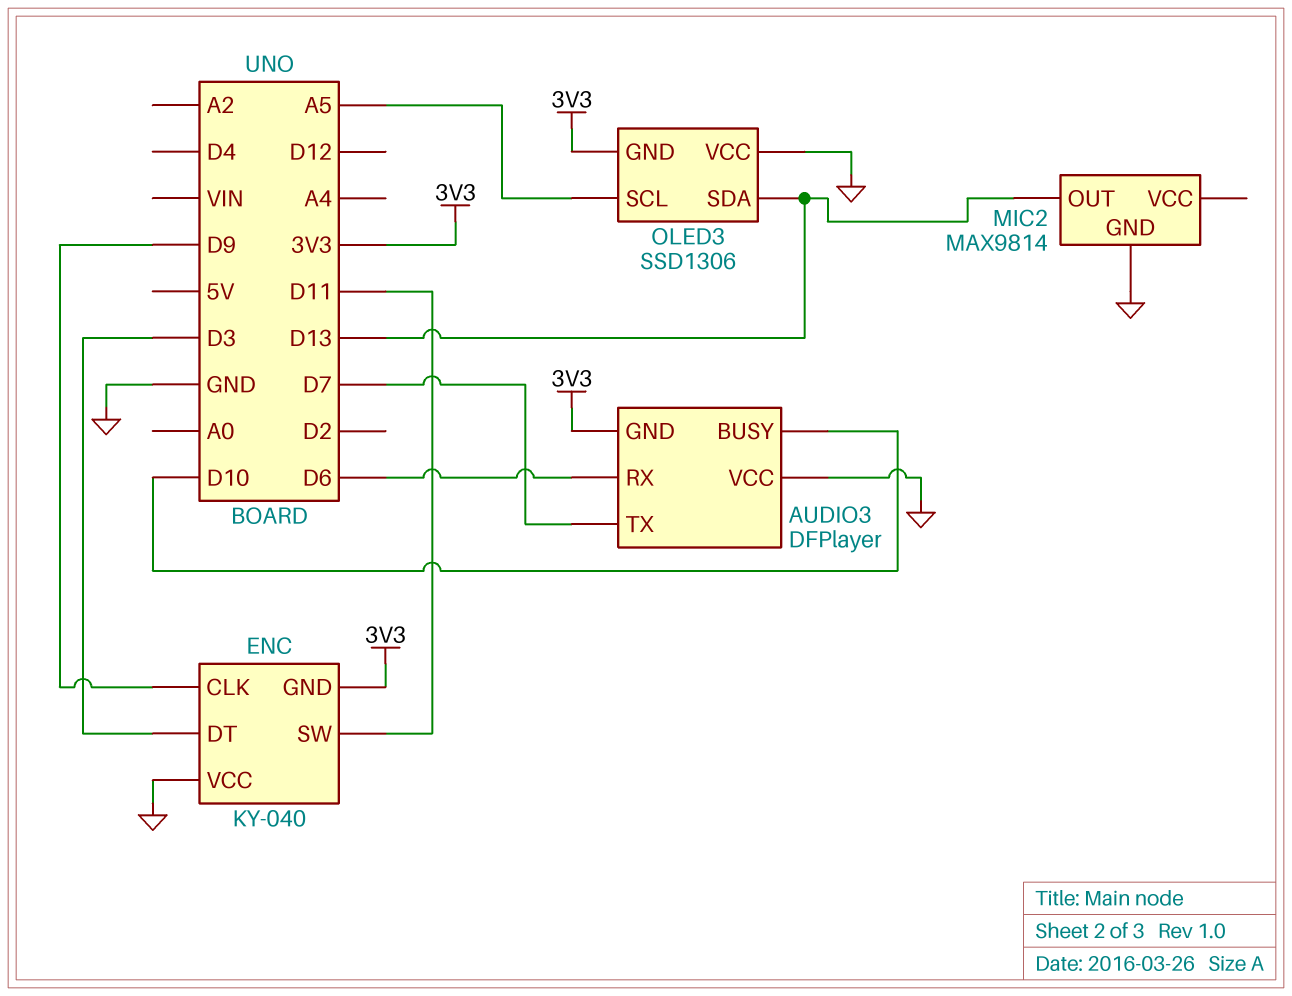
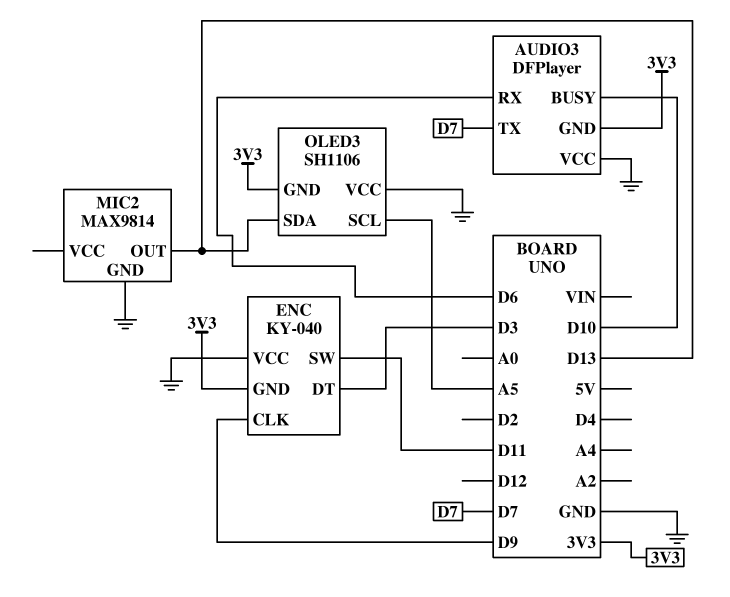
OLED3: SSD1306 -> SH1106

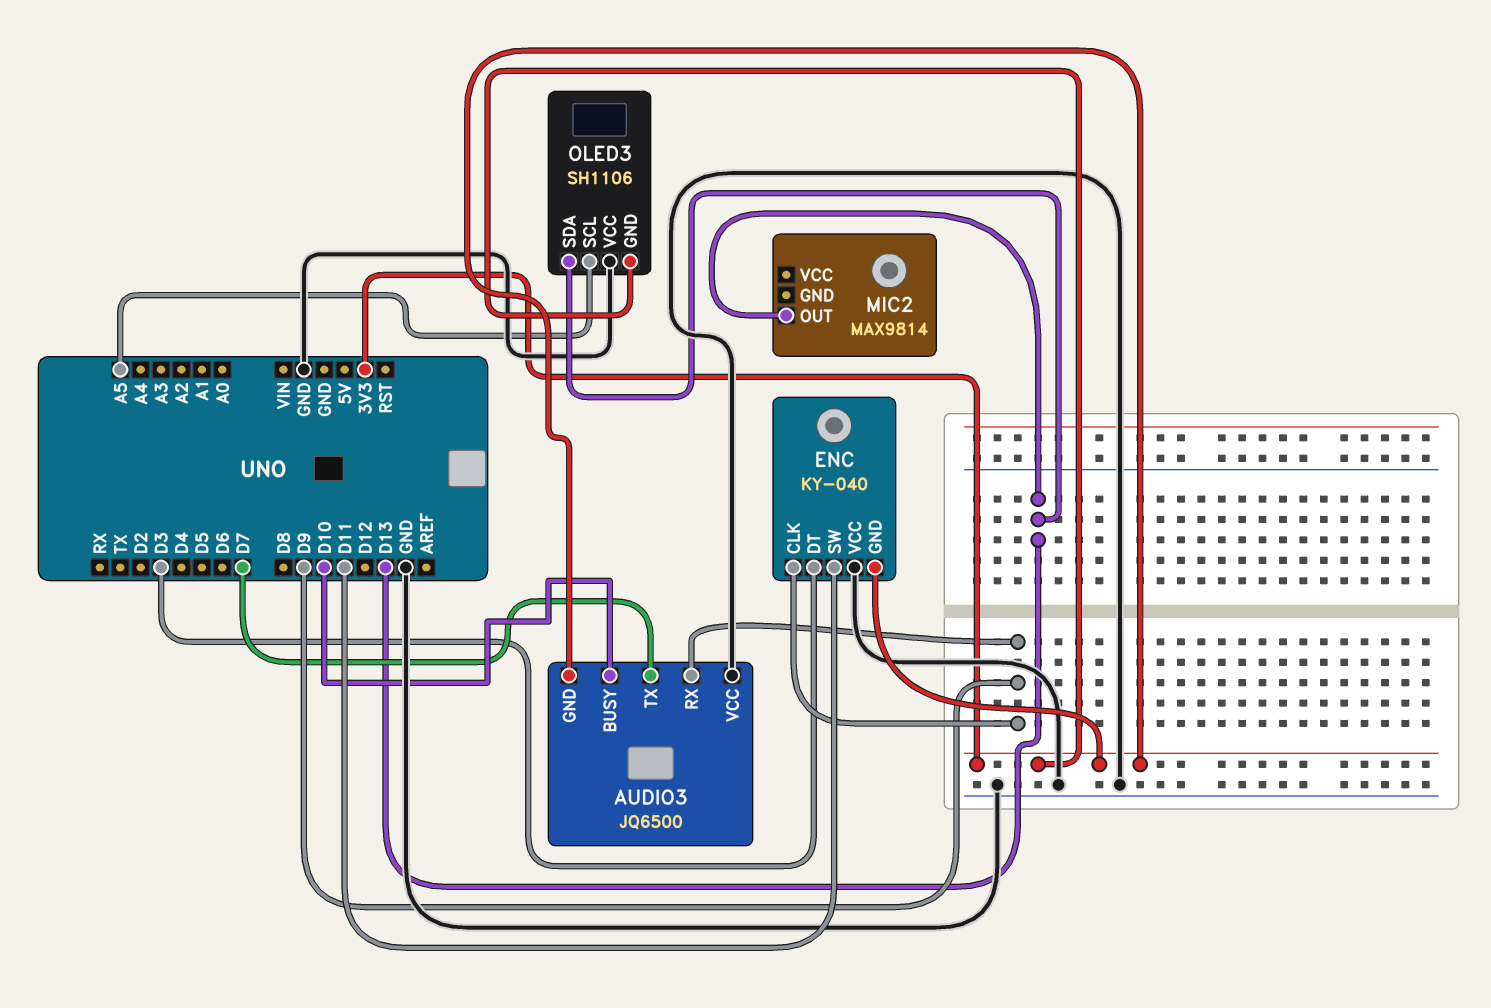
AUDIO3: DFPlayer -> JQ6500
AUDIO3 pin RX: D6 -> D9
MIC2 pin GND: GND -> none

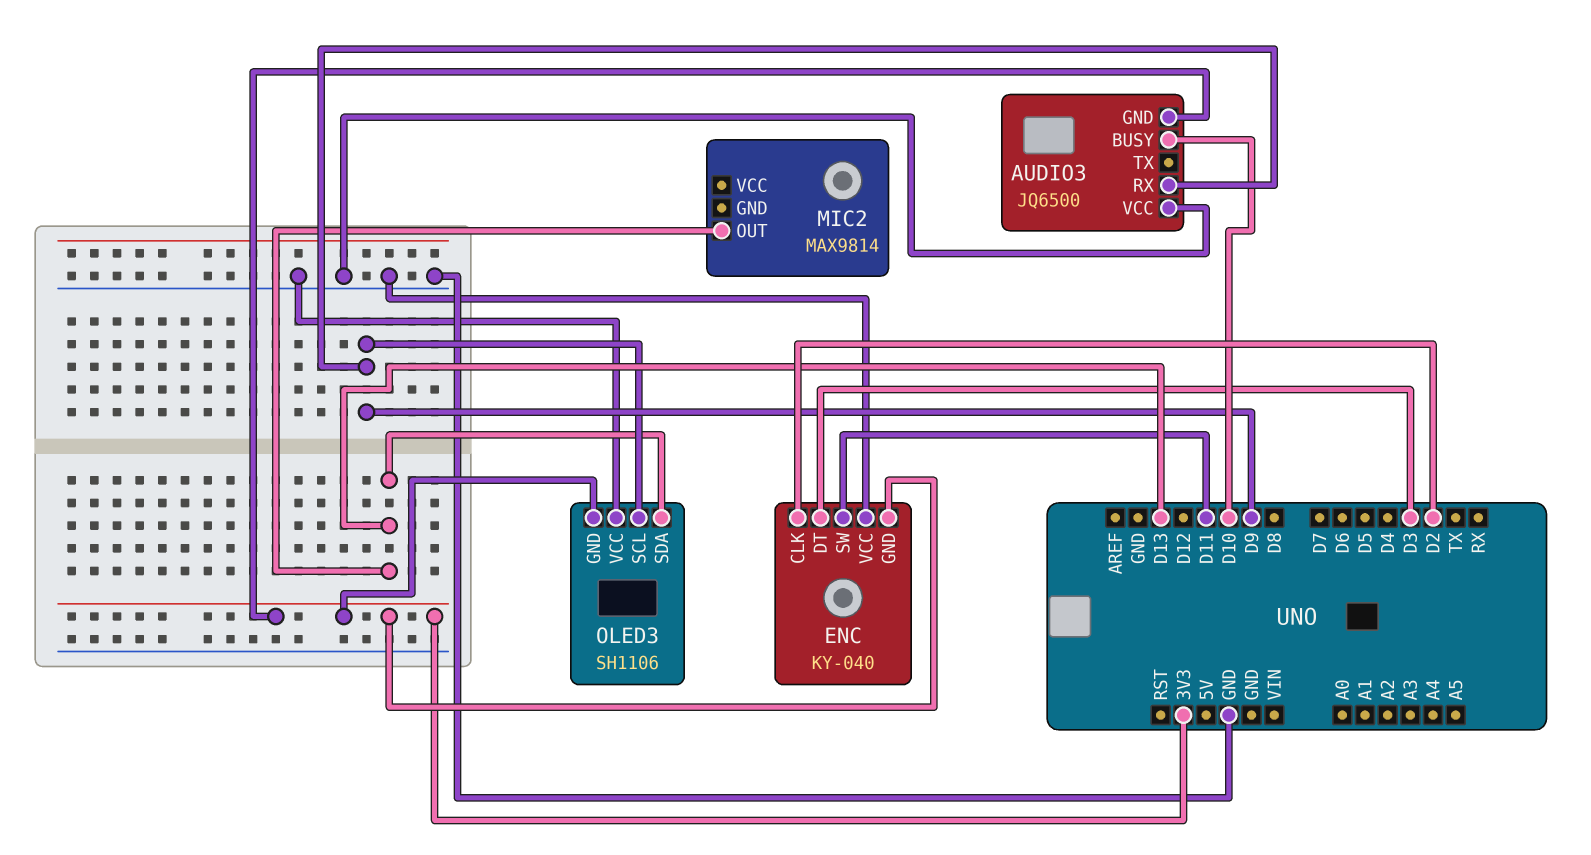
AUDIO3 pin TX: D7 -> none
ENC pin CLK: D9 -> D2
OLED3 pin SCL: A5 -> D9

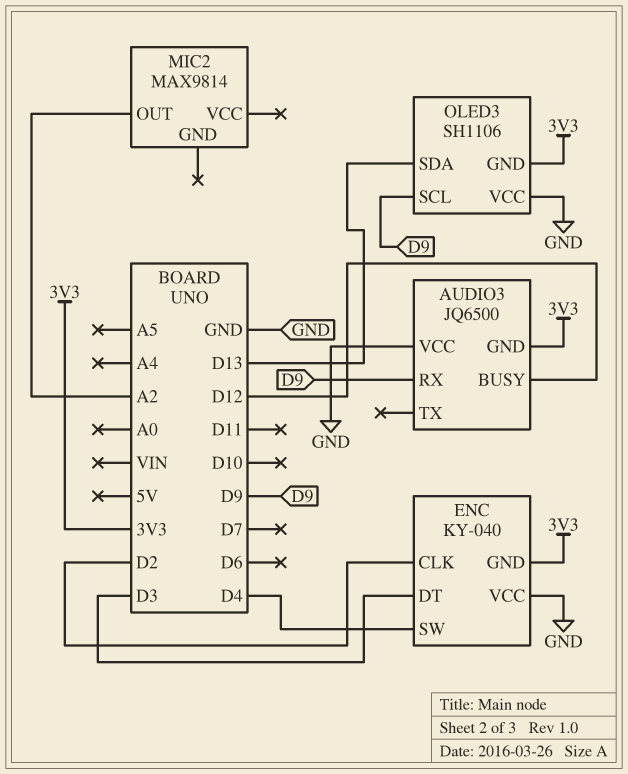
AUDIO3 pin BUSY: D10 -> D12
ENC pin SW: D11 -> D4
MIC2 pin OUT: D13 -> A2

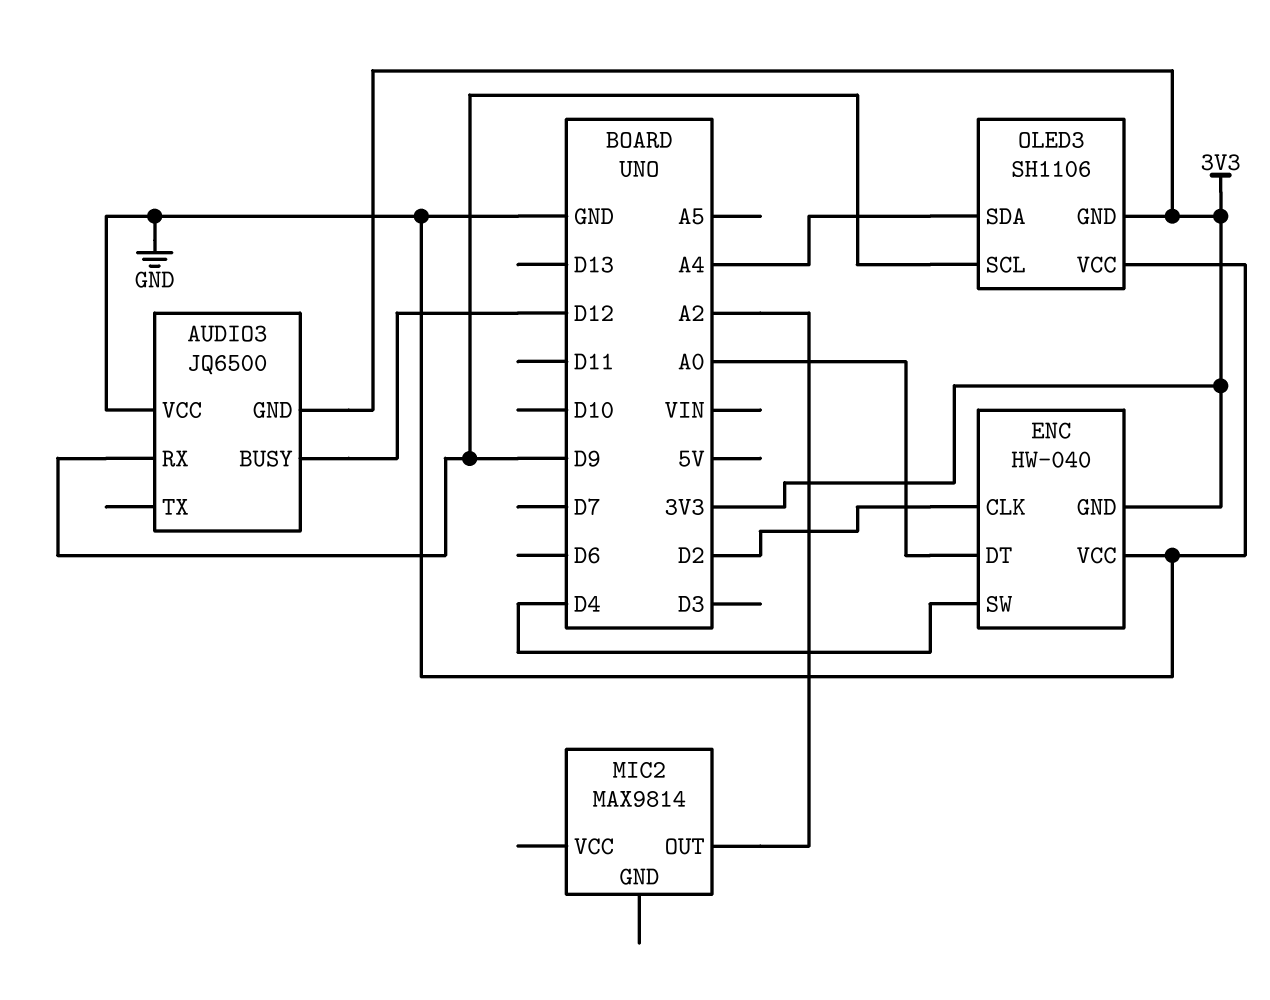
ENC: KY-040 -> HW-040
ENC pin DT: D3 -> A0
OLED3 pin SDA: D13 -> A4

